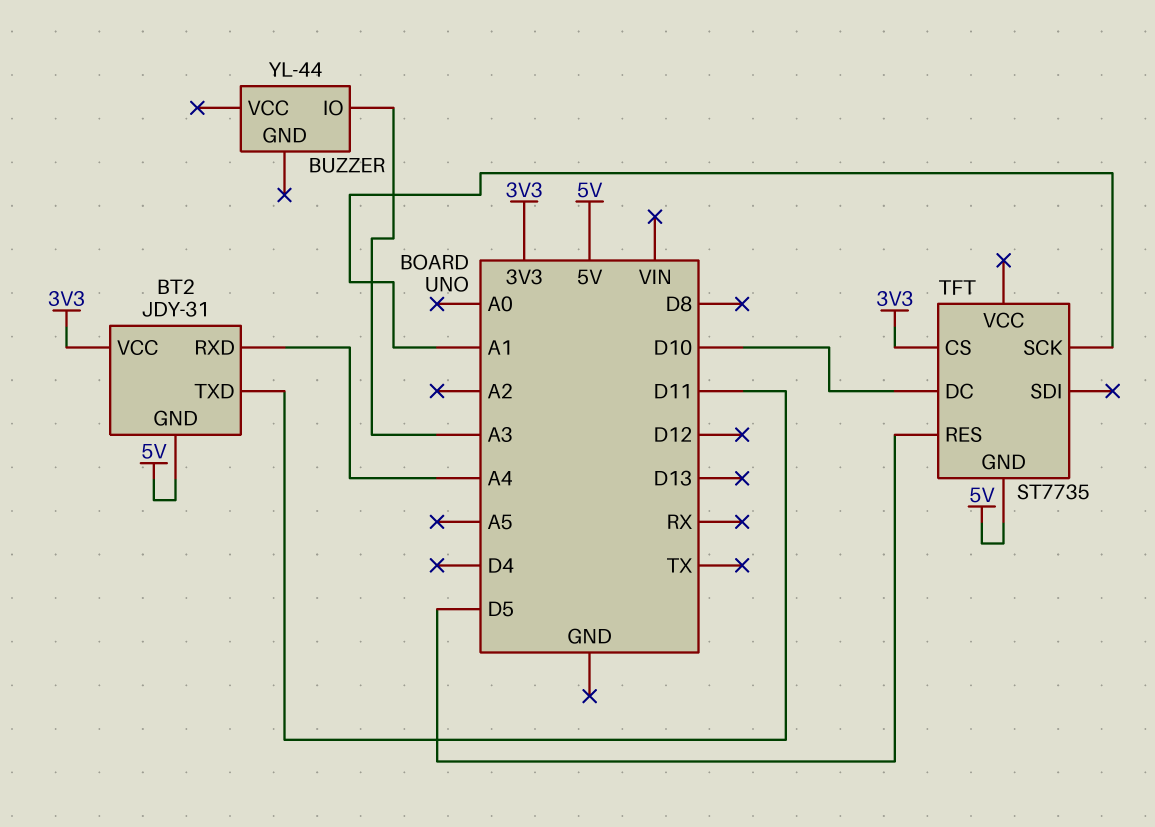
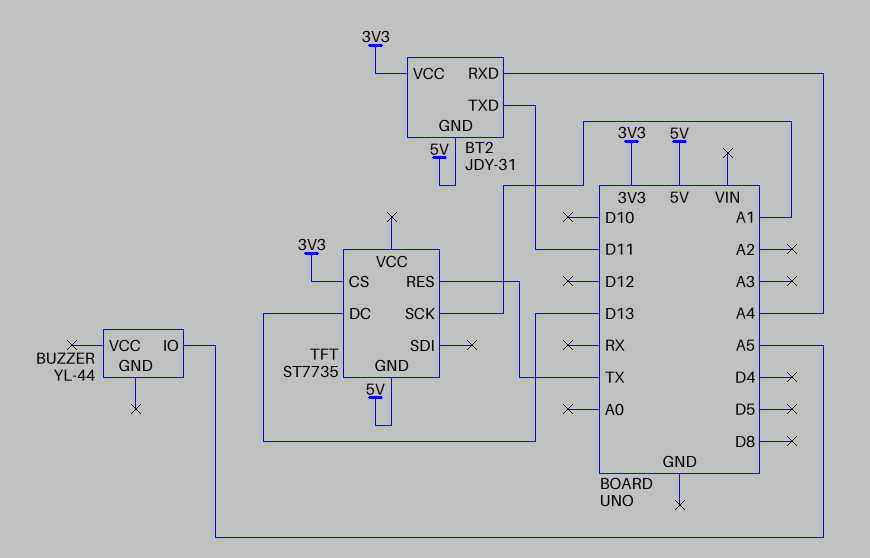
BUZZER pin IO: A3 -> A5
TFT pin DC: D10 -> D13
TFT pin RES: D5 -> TX

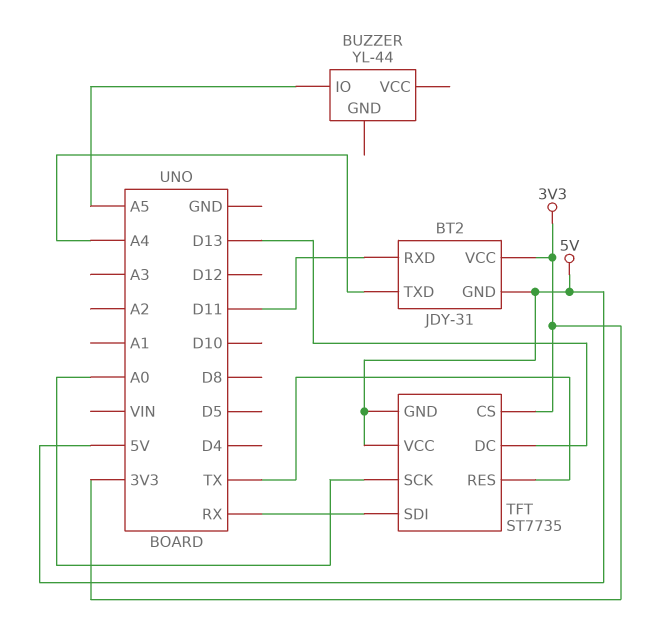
BT2 pin RXD: A4 -> D11
BT2 pin TXD: D11 -> A4
TFT pin SCK: A1 -> A0
TFT pin SDI: none -> RX
TFT pin VCC: none -> 5V

